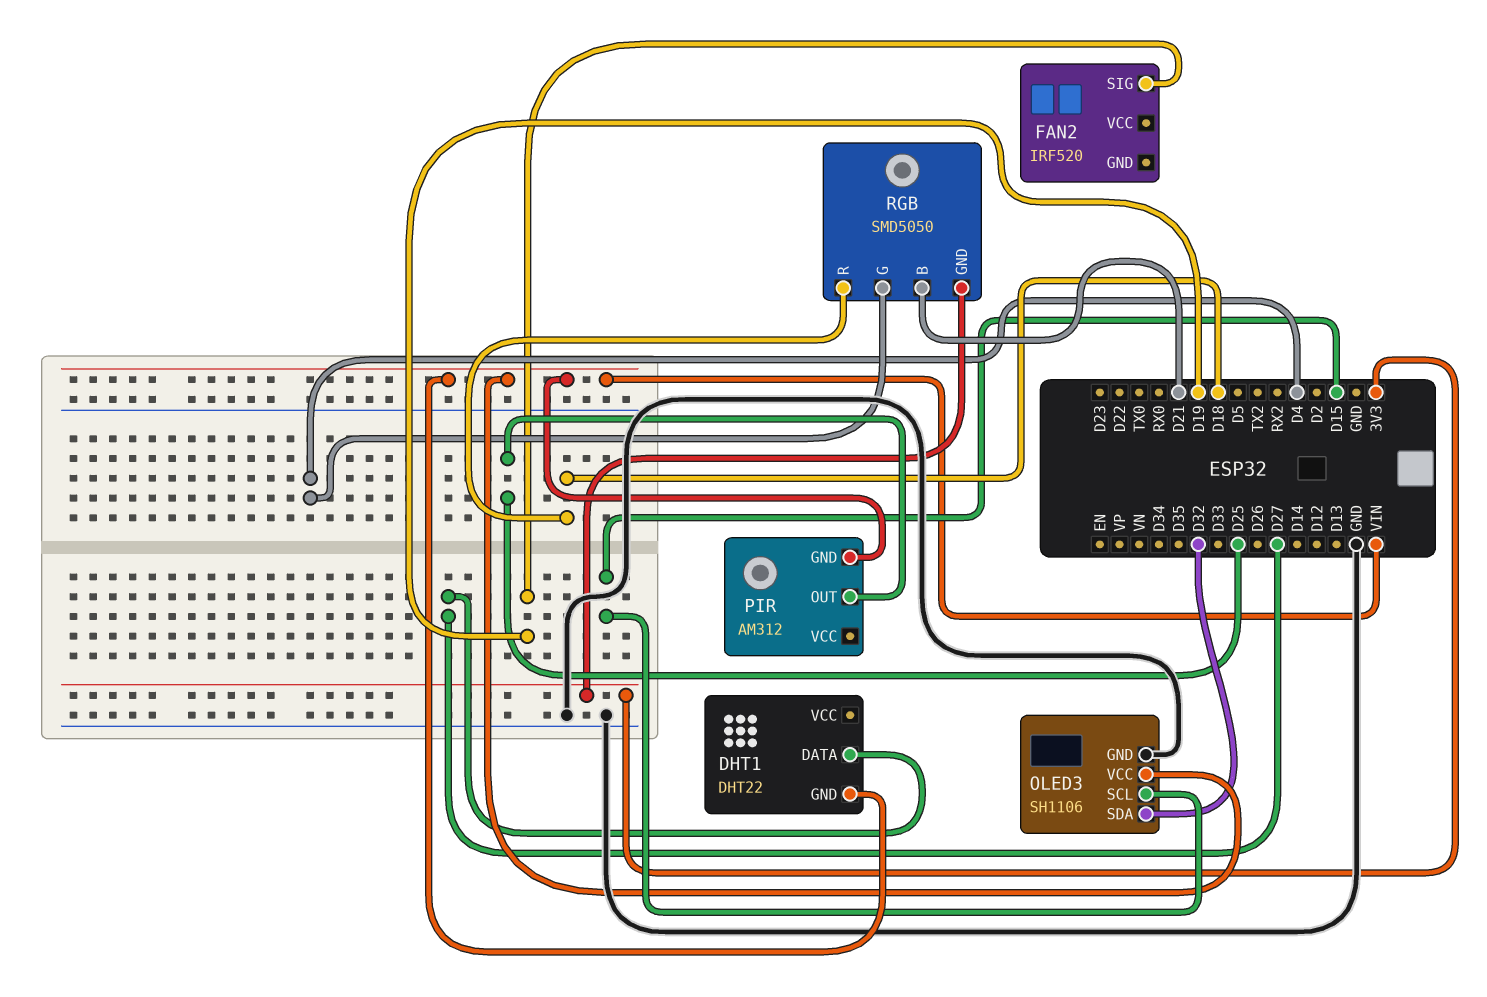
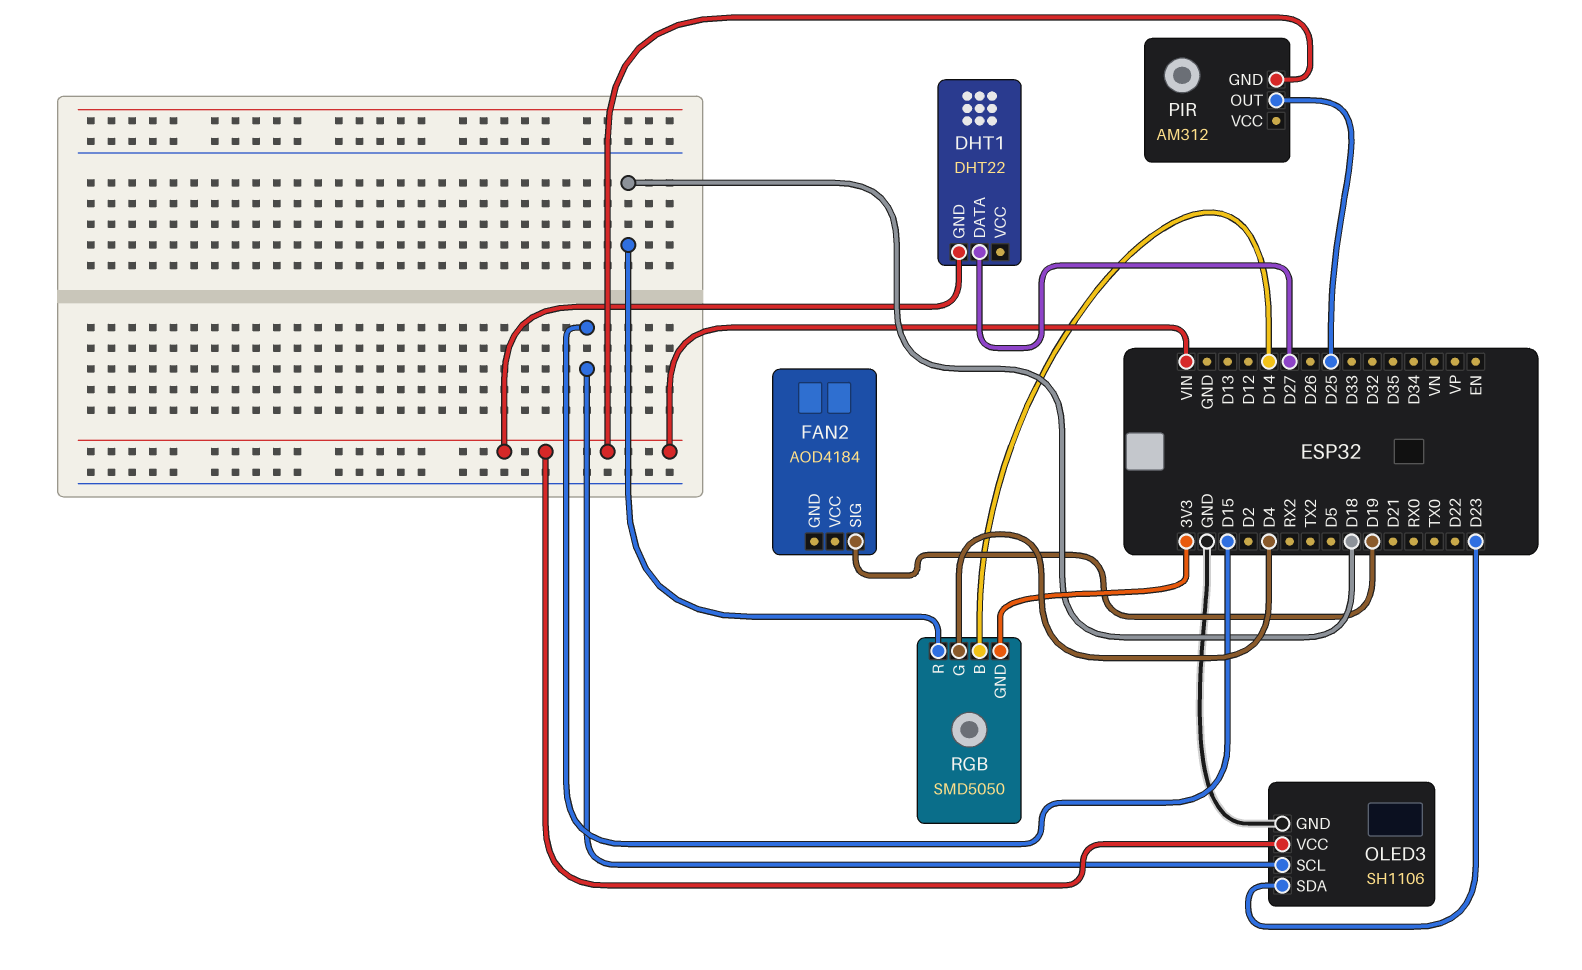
FAN2: IRF520 -> AOD4184
OLED3 pin SDA: D32 -> D23
RGB pin B: D21 -> D14

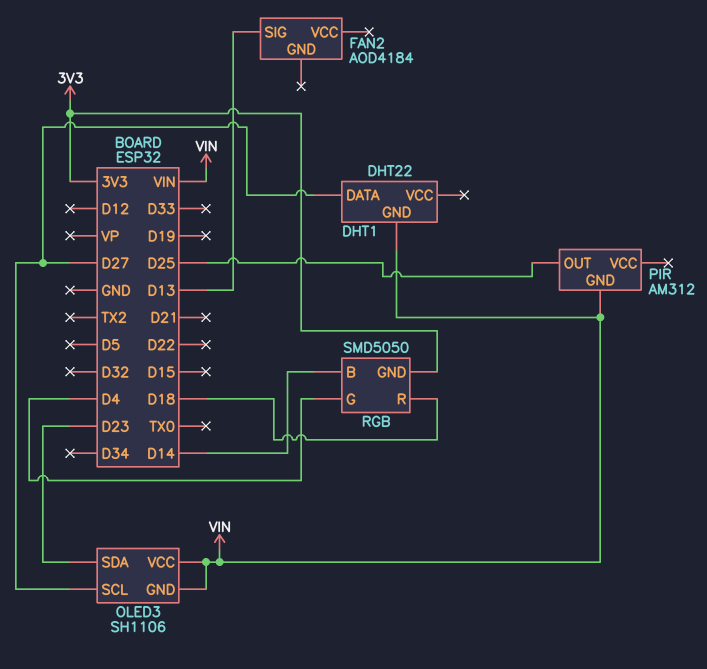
FAN2 pin SIG: D19 -> D13
OLED3 pin GND: GND -> VIN
OLED3 pin SCL: D15 -> D27

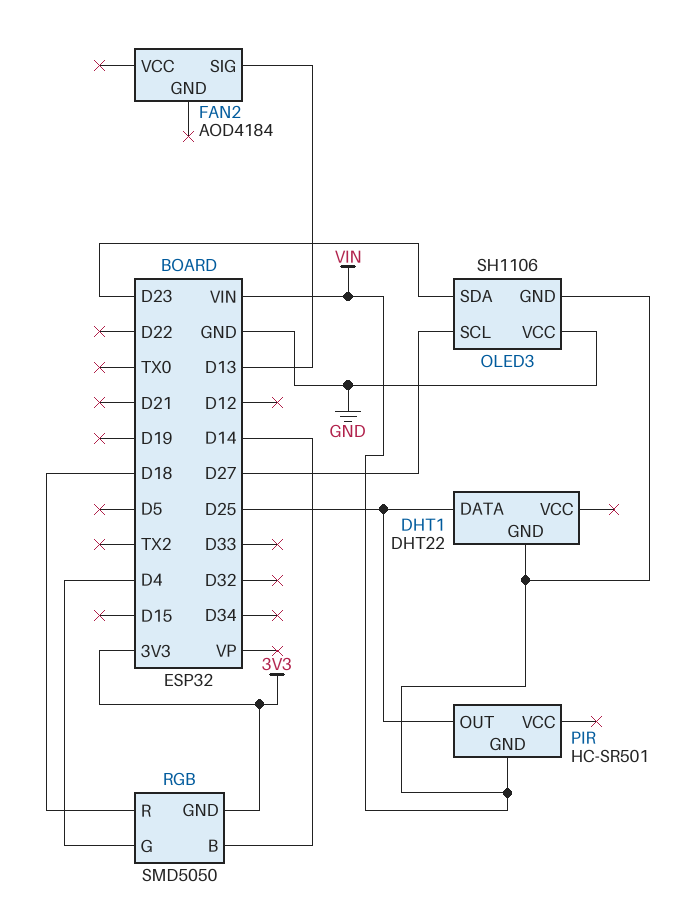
DHT1 pin DATA: D27 -> D25
OLED3 pin VCC: VIN -> GND
PIR: AM312 -> HC-SR501

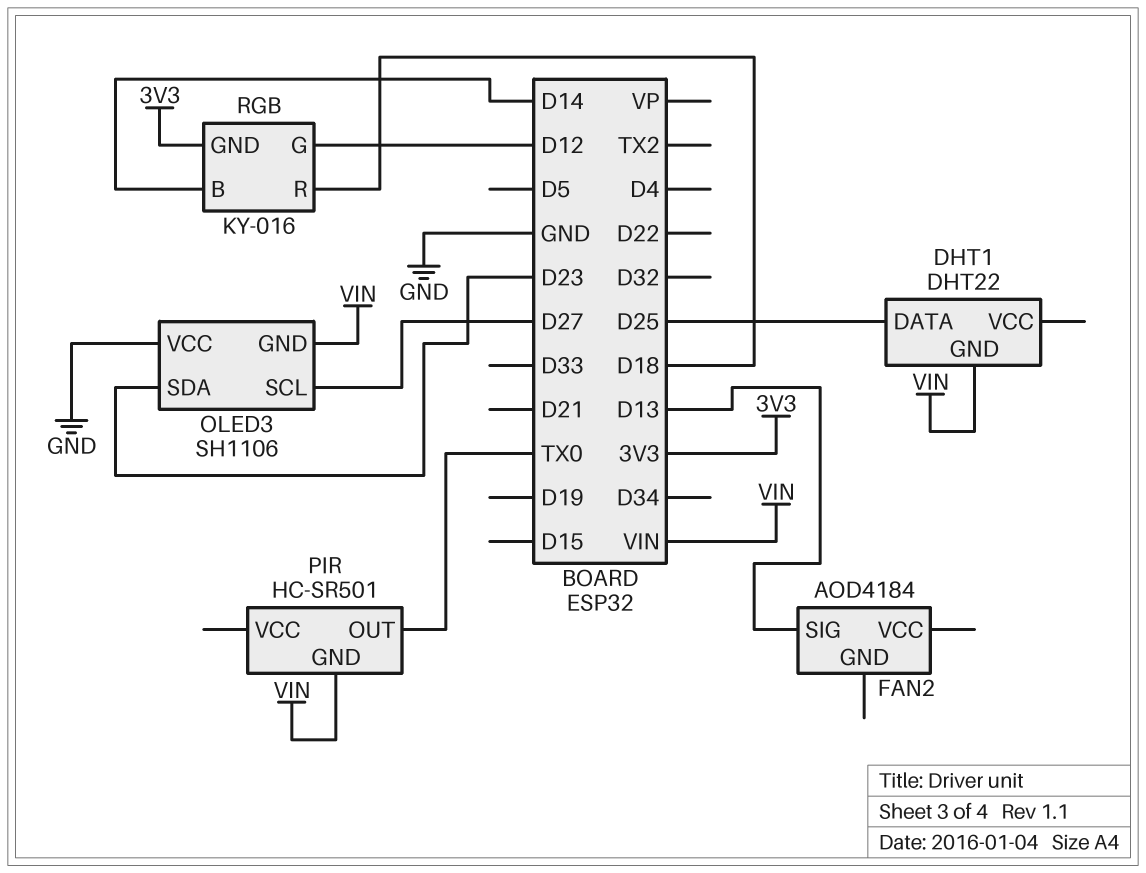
PIR pin OUT: D25 -> TX0
RGB: SMD5050 -> KY-016
RGB pin G: D4 -> D12

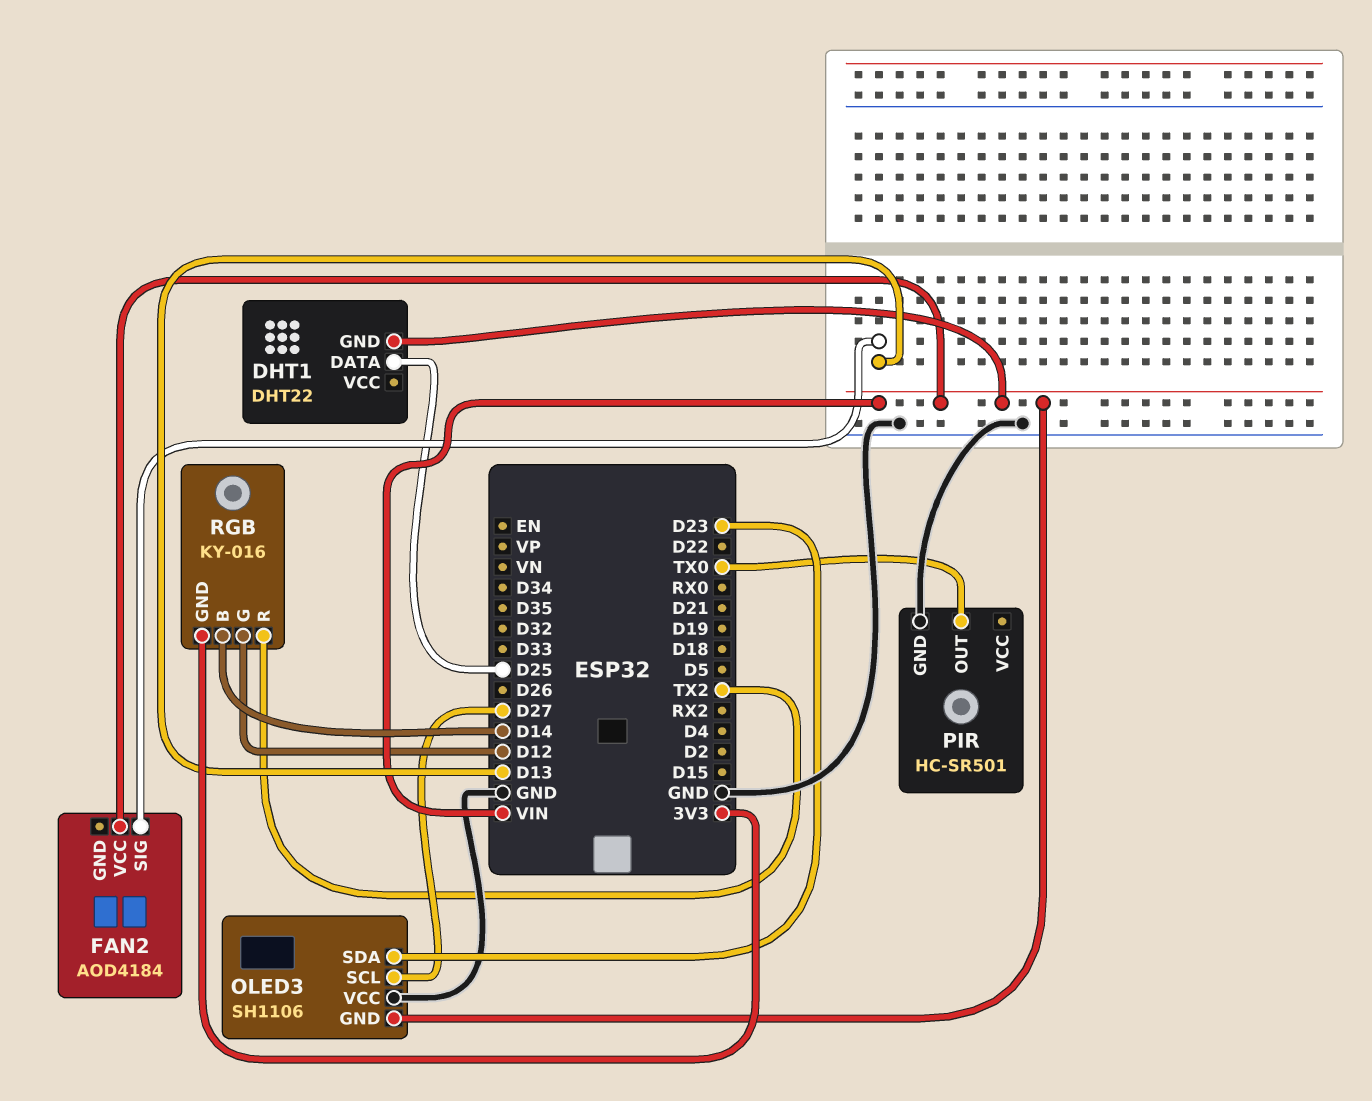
FAN2 pin VCC: none -> VIN
PIR pin GND: VIN -> GND
RGB pin R: D18 -> TX2

